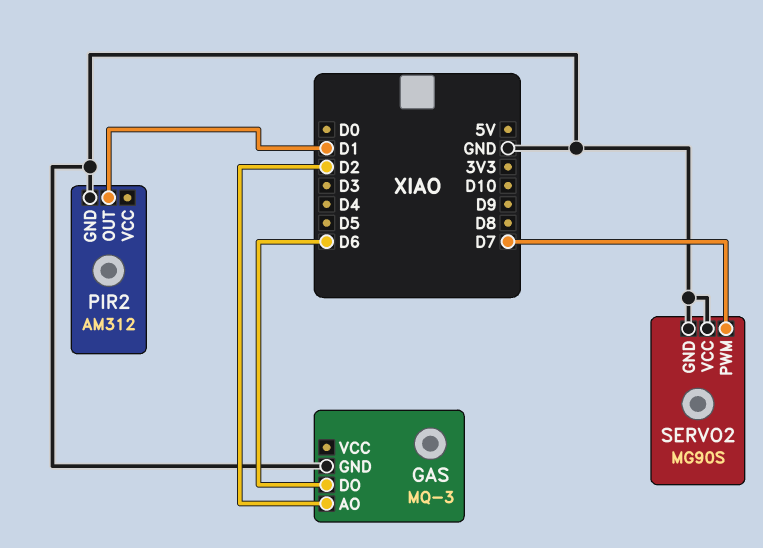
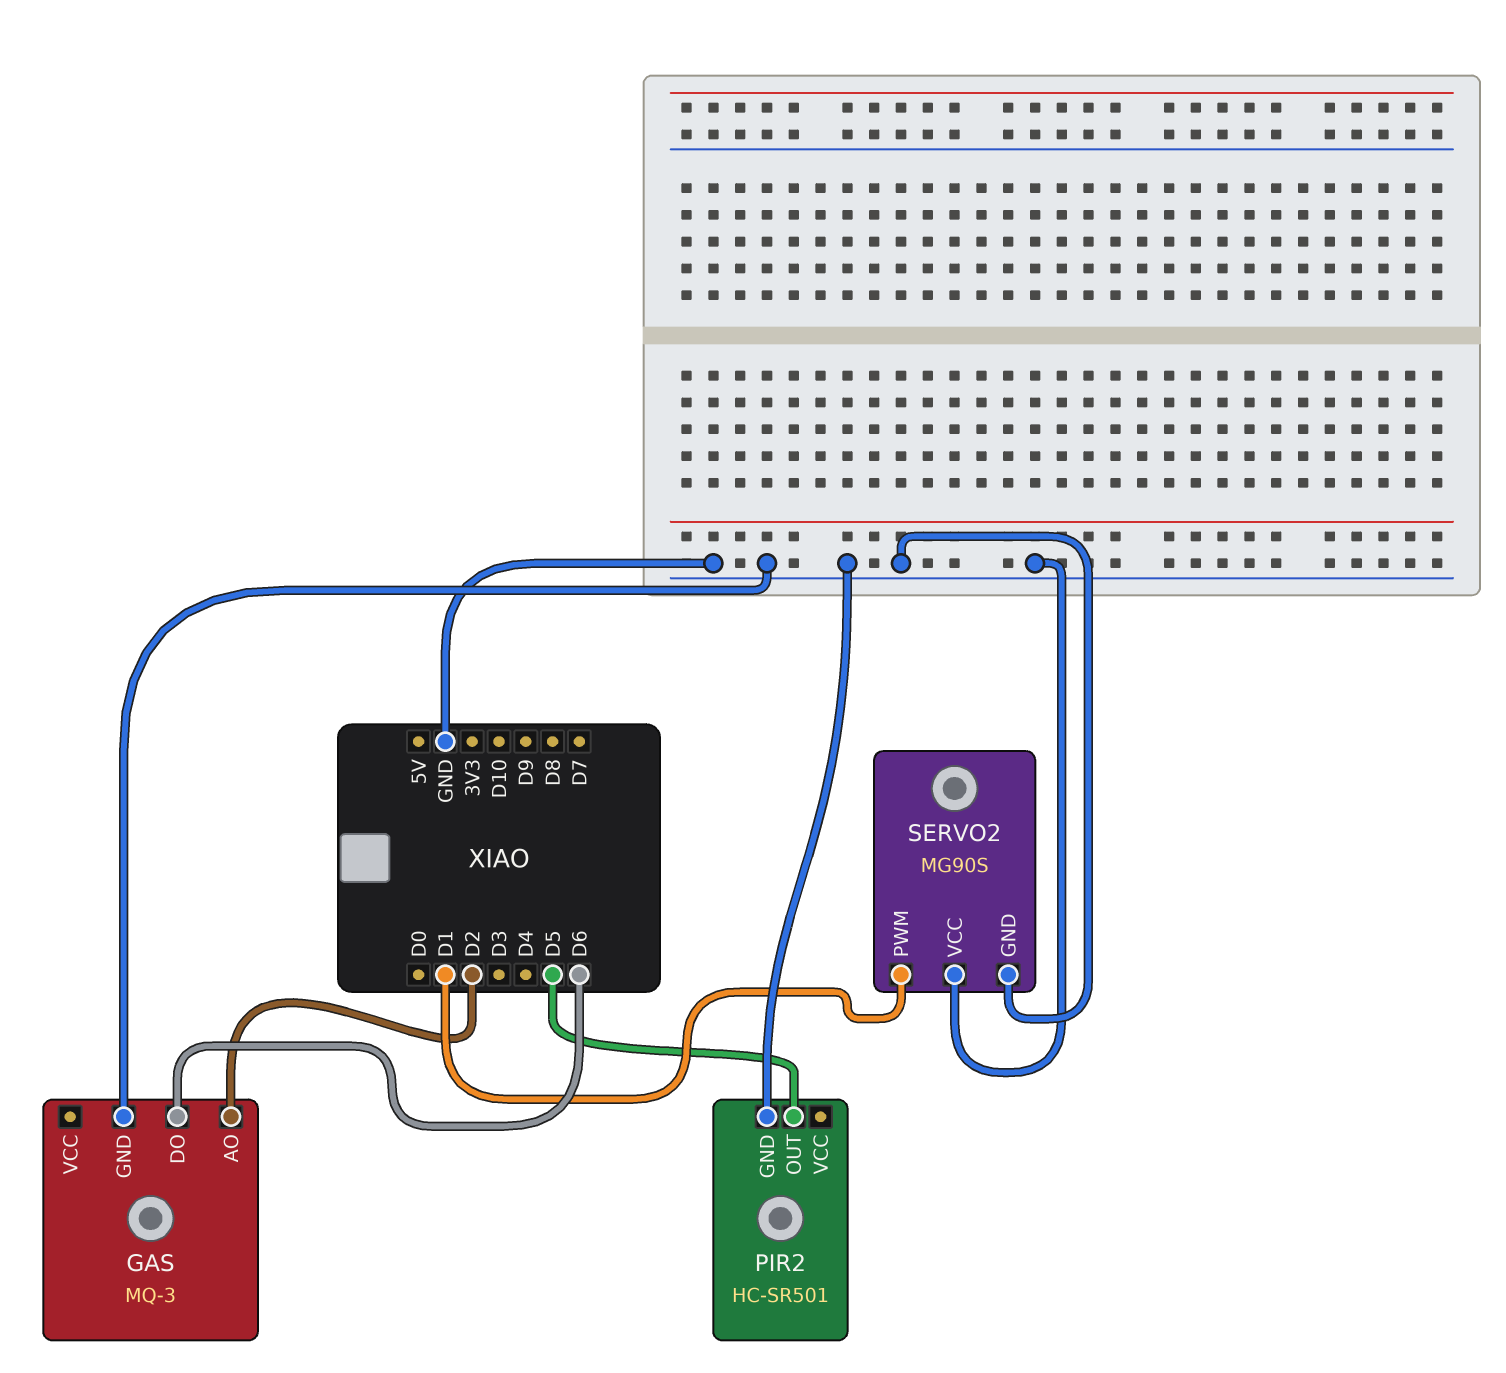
PIR2: AM312 -> HC-SR501
PIR2 pin OUT: D1 -> D5
SERVO2 pin PWM: D7 -> D1

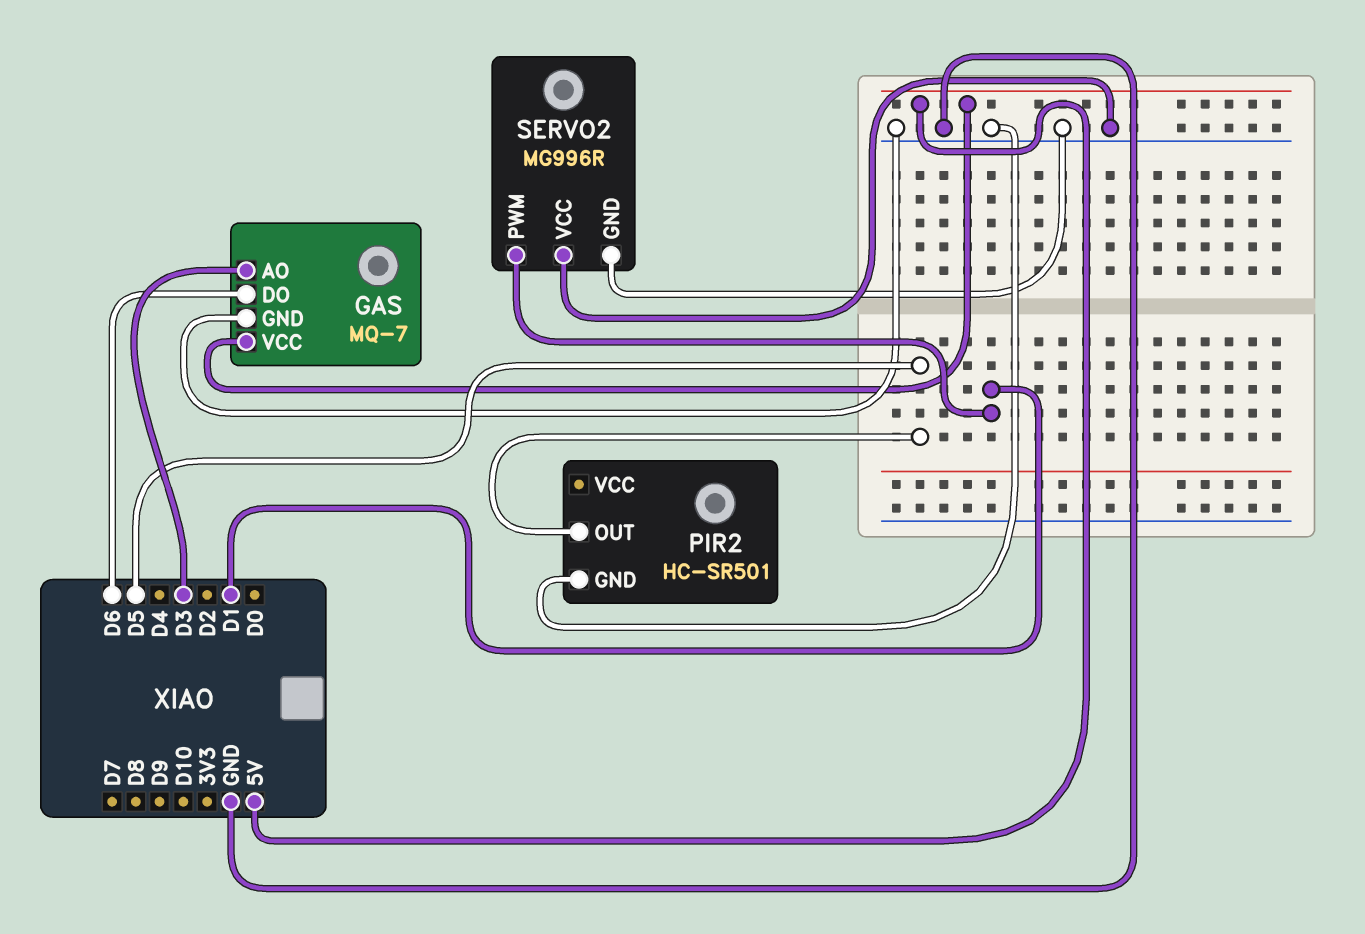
GAS: MQ-3 -> MQ-7
GAS pin AO: D2 -> D3
GAS pin VCC: none -> 5V
SERVO2: MG90S -> MG996R

